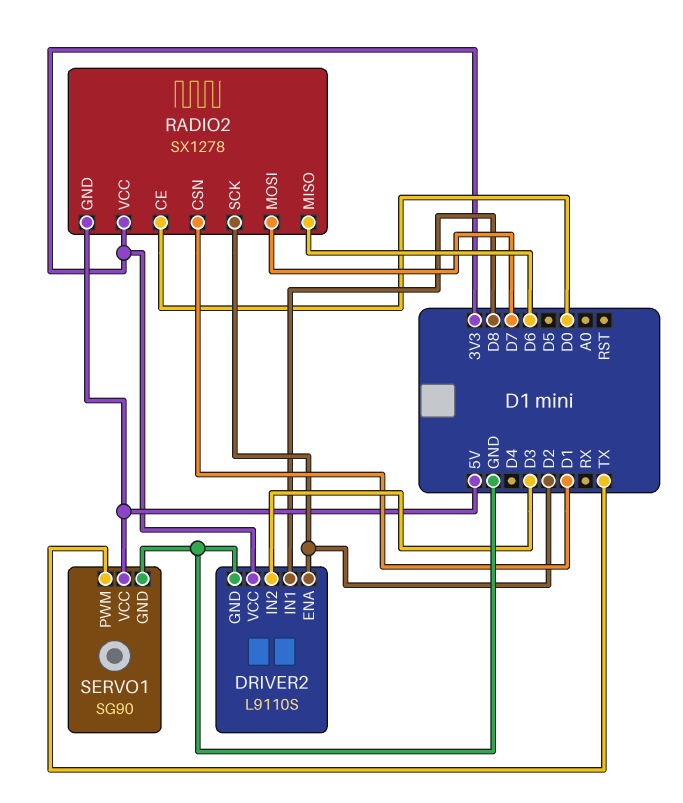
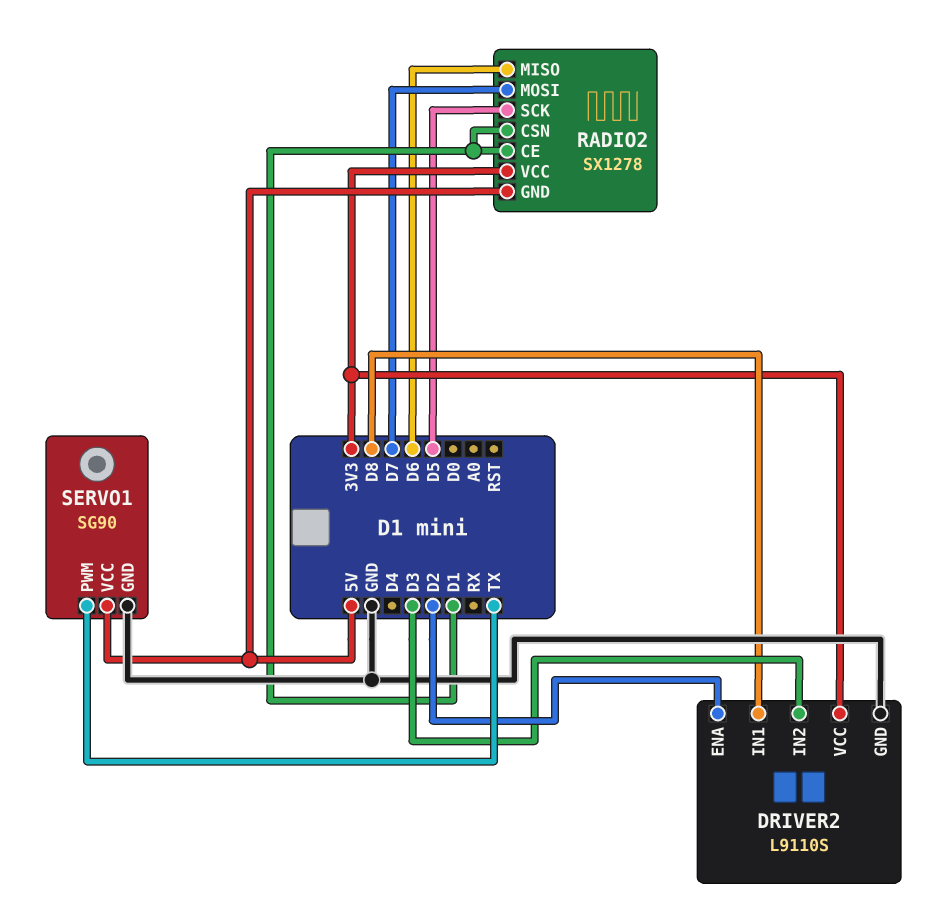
RADIO2 pin CE: D0 -> D1
RADIO2 pin SCK: D2 -> D5

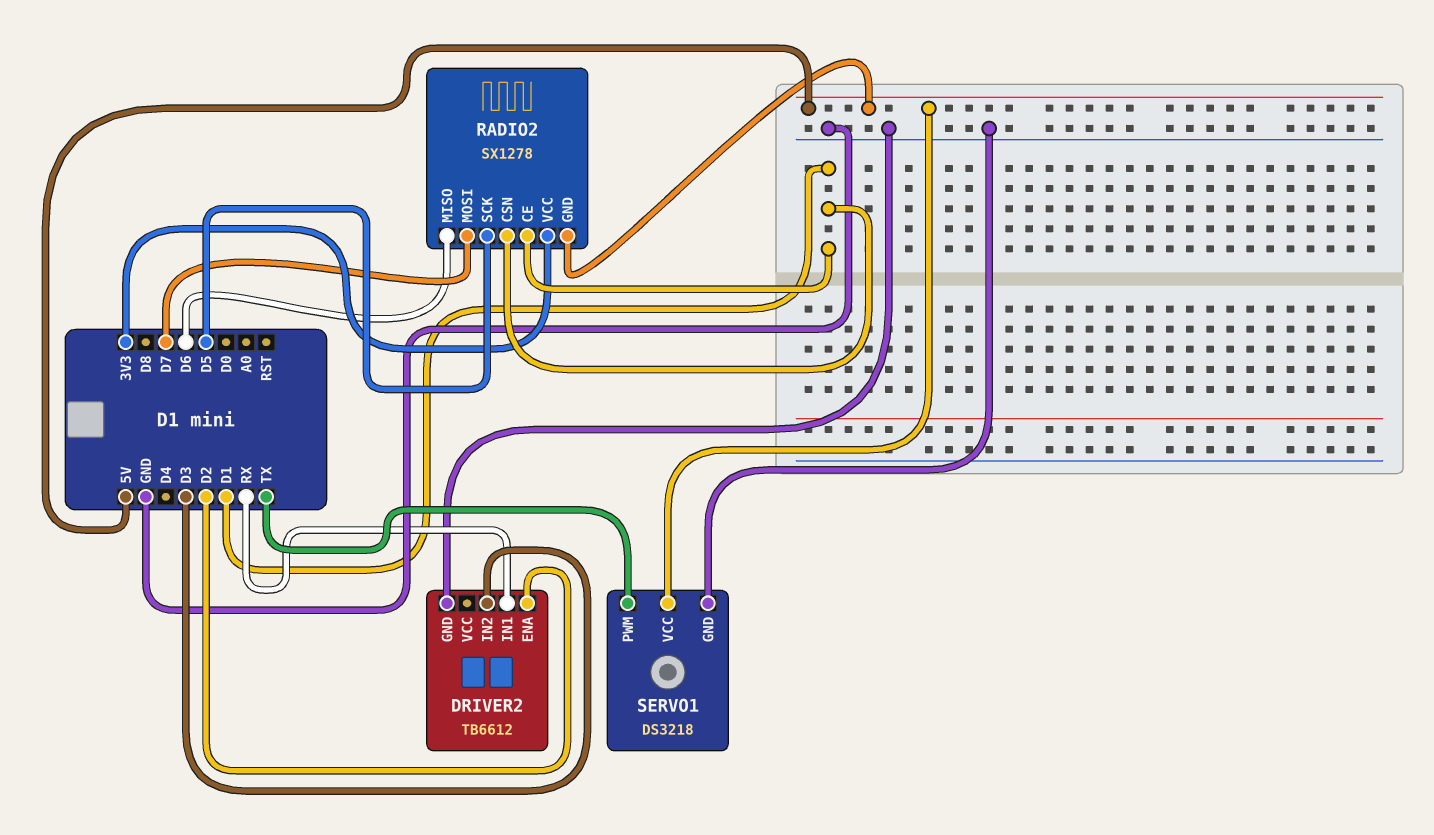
DRIVER2: L9110S -> TB6612
DRIVER2 pin IN1: D8 -> RX
DRIVER2 pin VCC: 3V3 -> none
SERVO1: SG90 -> DS3218

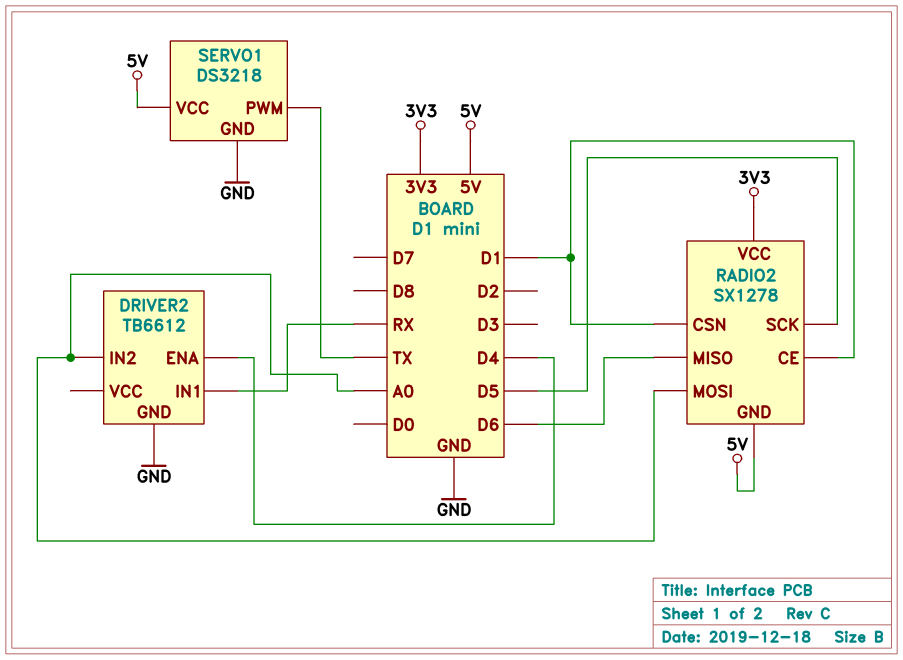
DRIVER2 pin ENA: D2 -> D4
DRIVER2 pin IN2: D3 -> A0
RADIO2 pin MOSI: D7 -> A0

